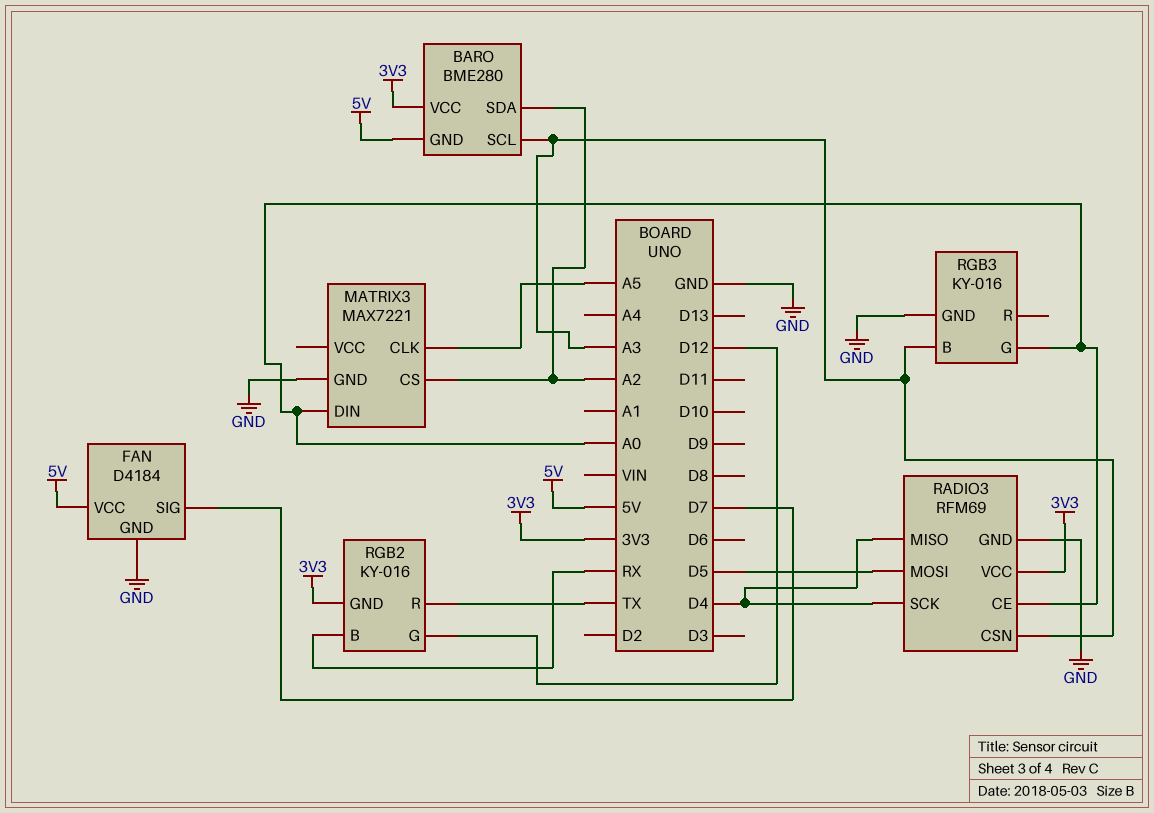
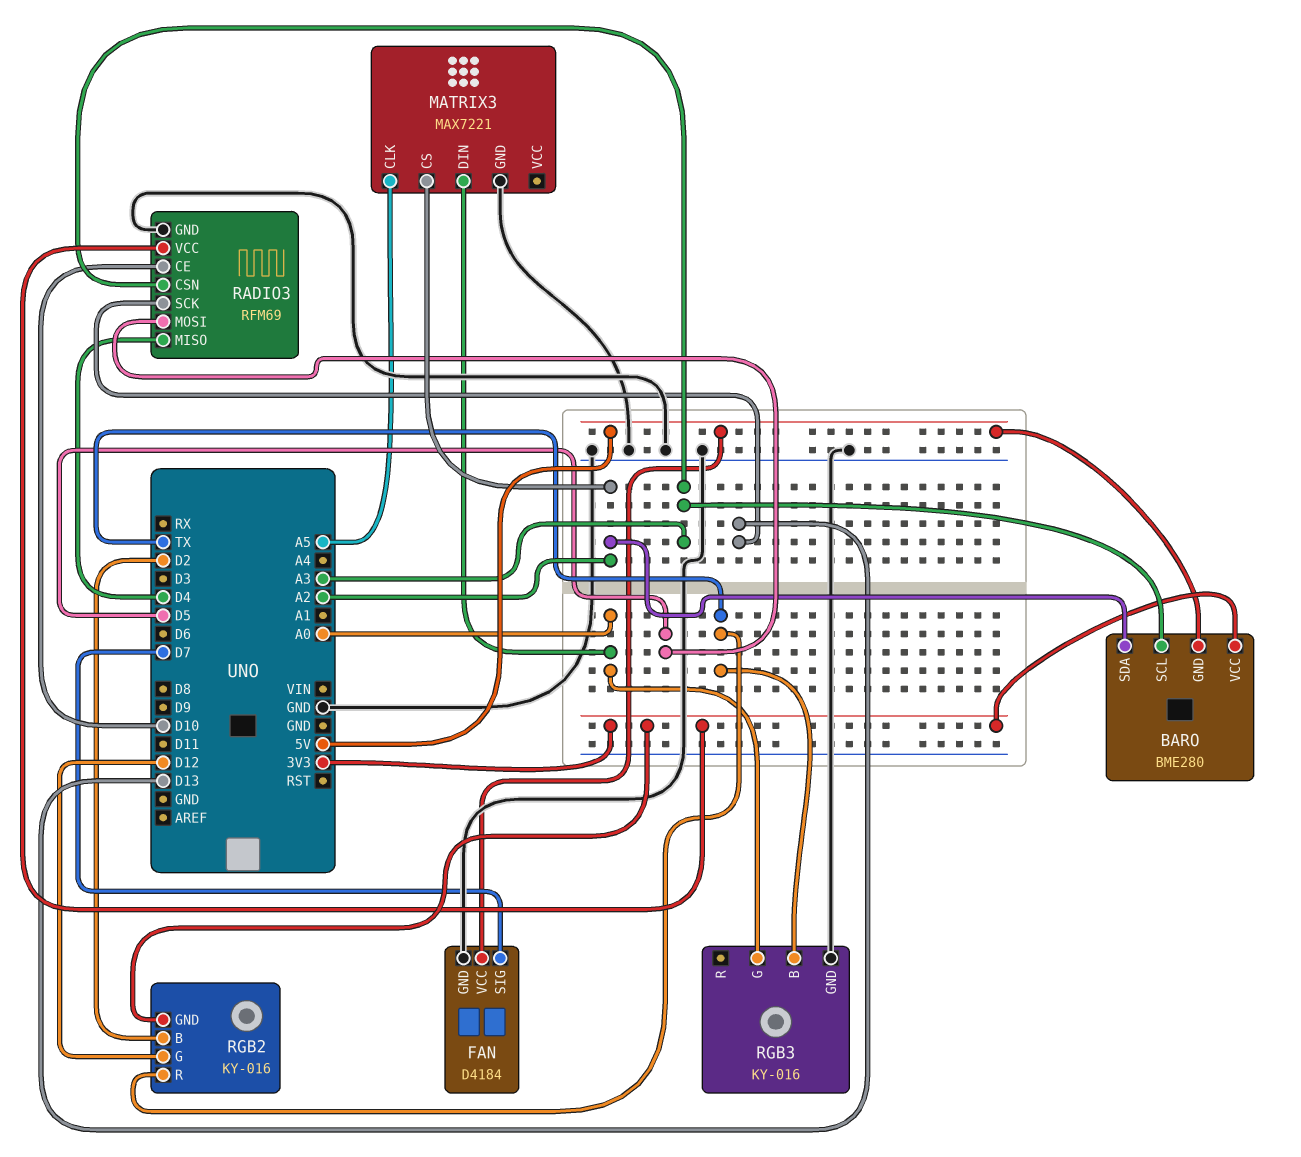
RADIO3 pin CE: A0 -> D10
RADIO3 pin SCK: D4 -> D13
RGB2 pin B: RX -> D2
RGB3 pin B: A3 -> TX

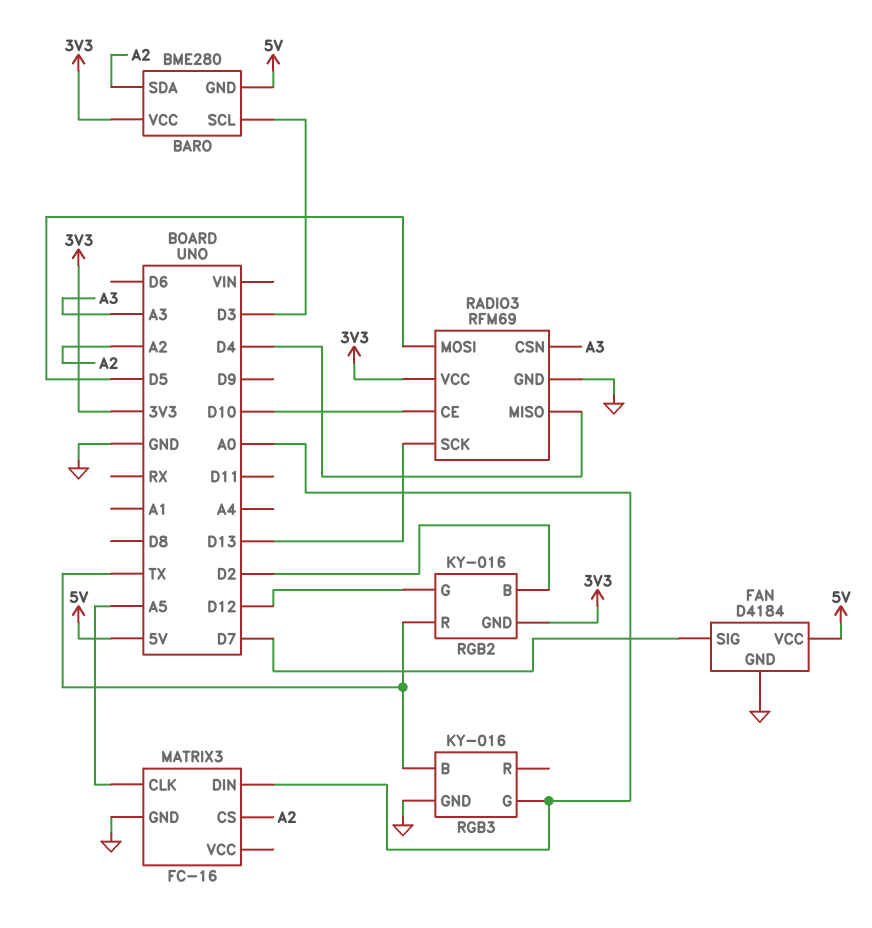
BARO pin SCL: A3 -> D3
MATRIX3: MAX7221 -> FC-16

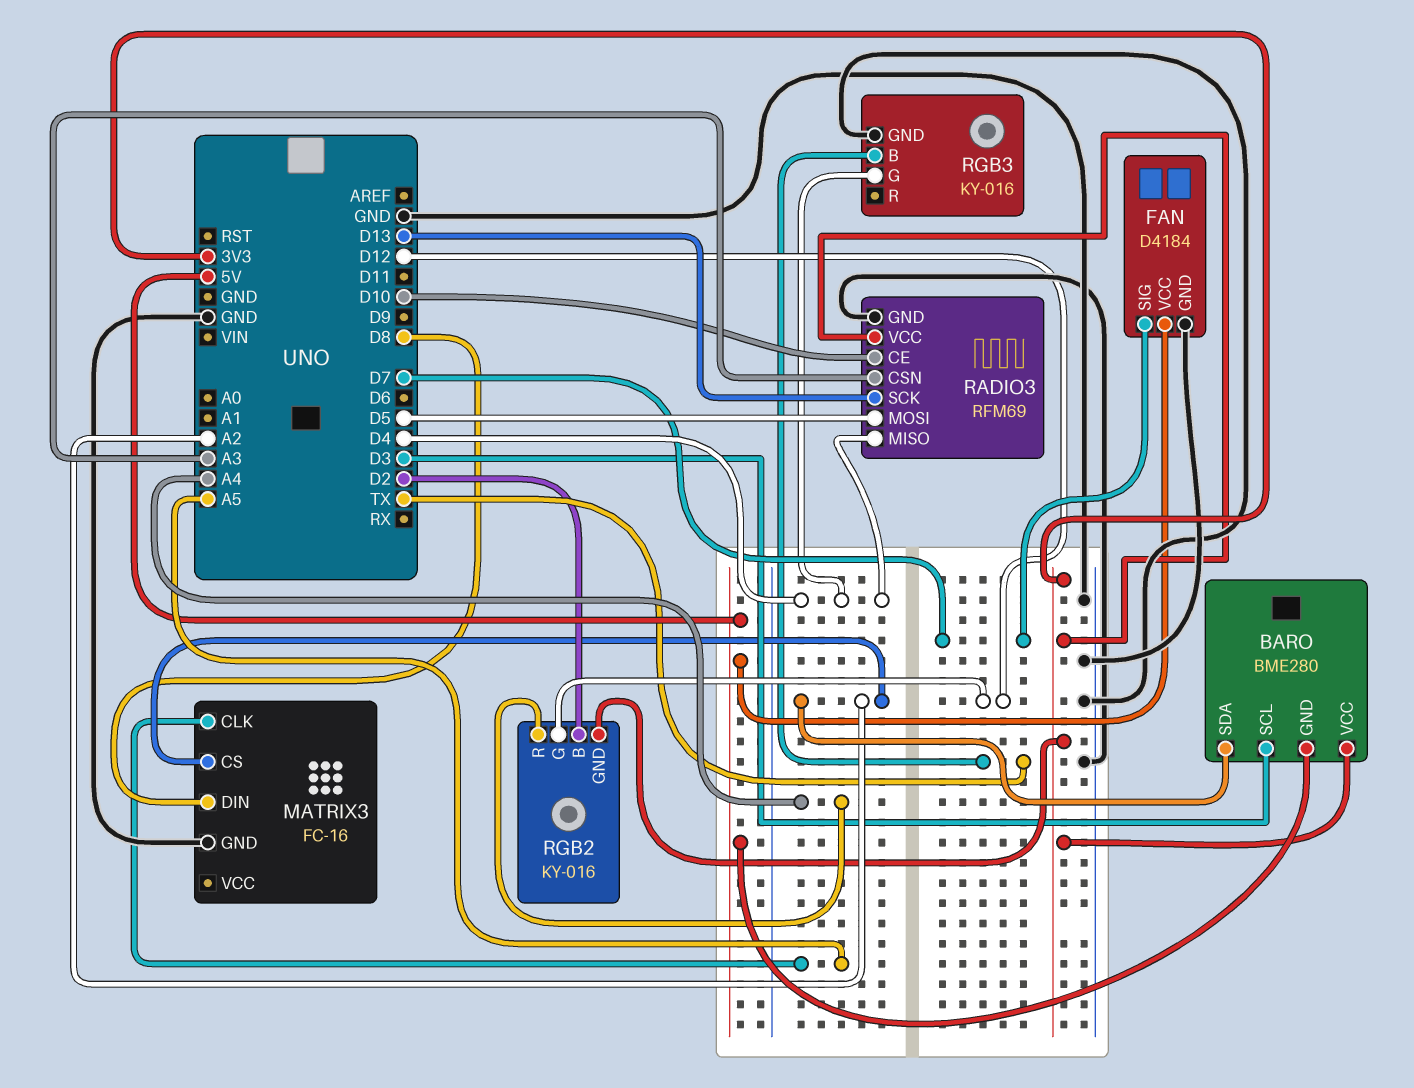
MATRIX3 pin DIN: A0 -> D8
RGB2 pin R: TX -> A4
RGB3 pin G: A0 -> D4

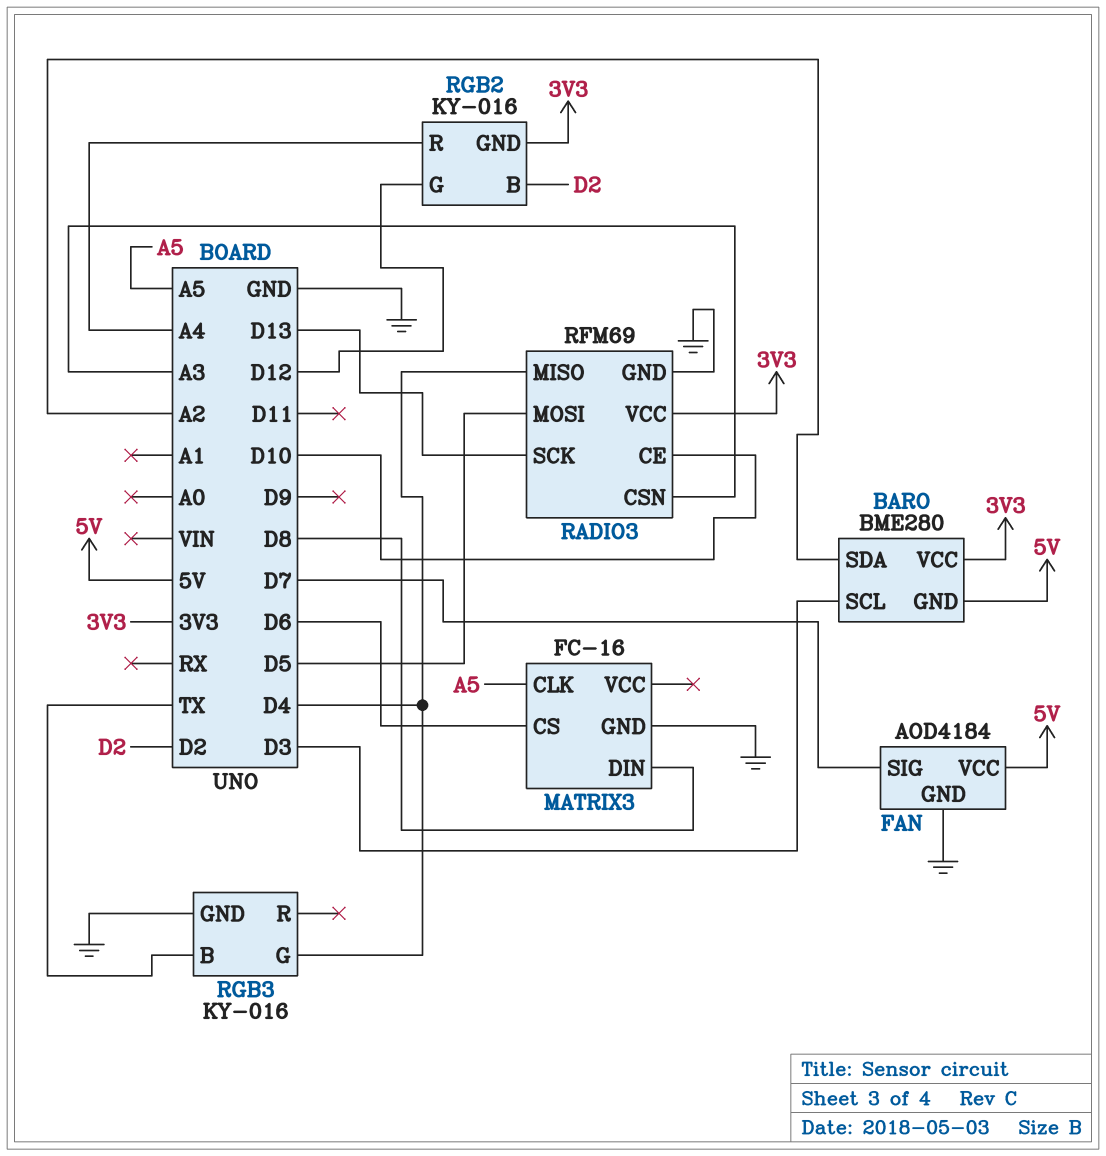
FAN: D4184 -> AOD4184
MATRIX3 pin CS: A2 -> D6

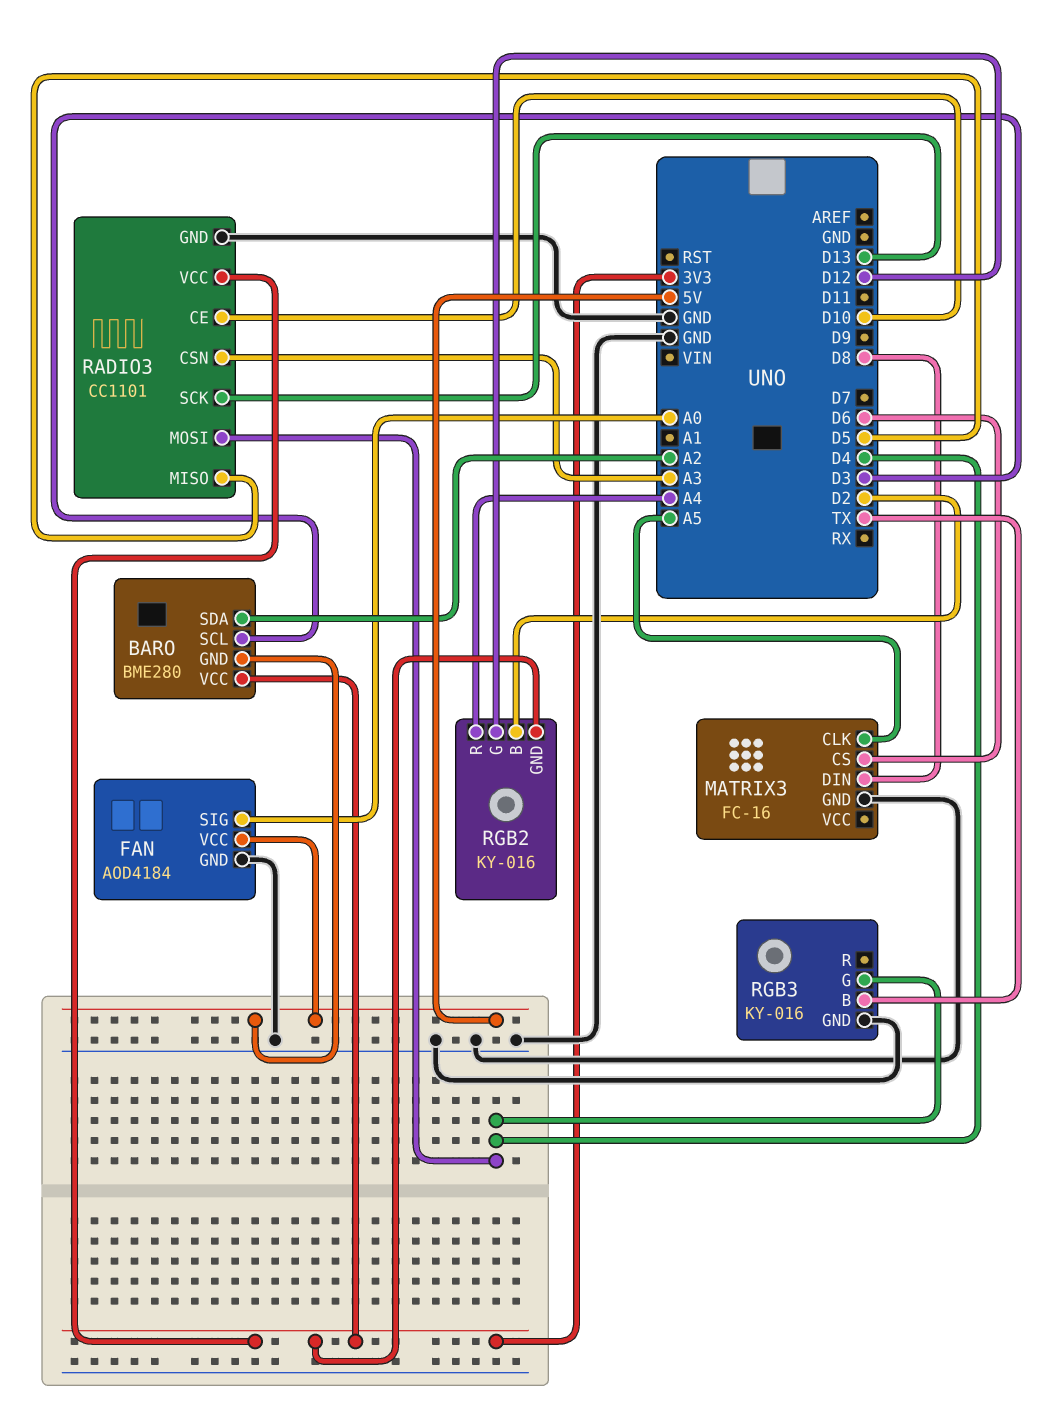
FAN pin SIG: D7 -> A0
RADIO3: RFM69 -> CC1101
RADIO3 pin MISO: D4 -> D5
RADIO3 pin MOSI: D5 -> D4

